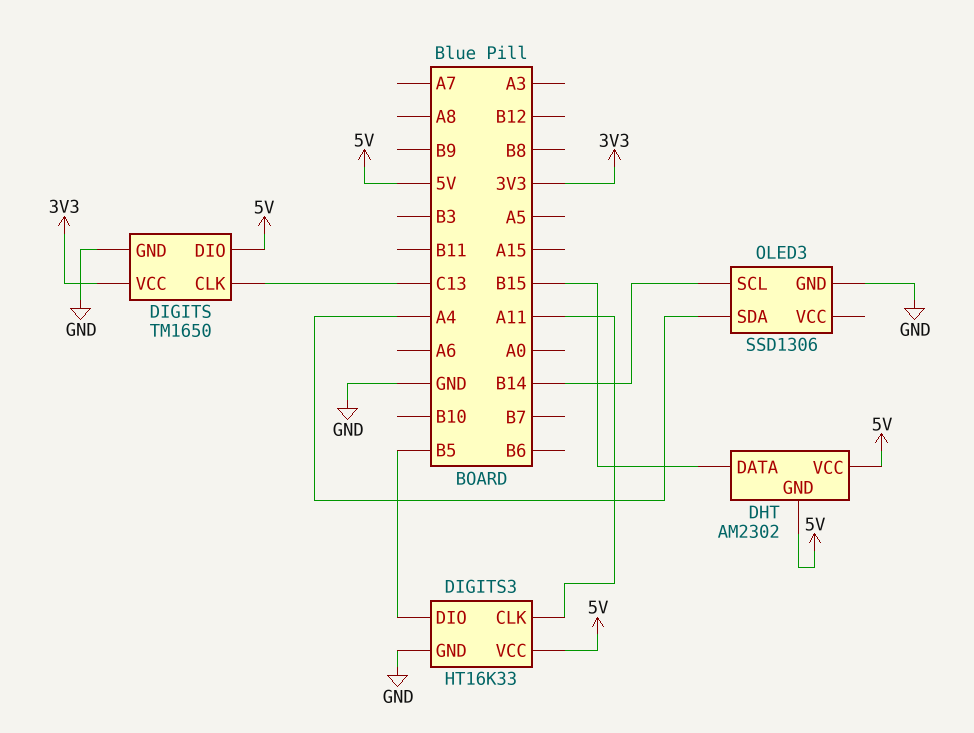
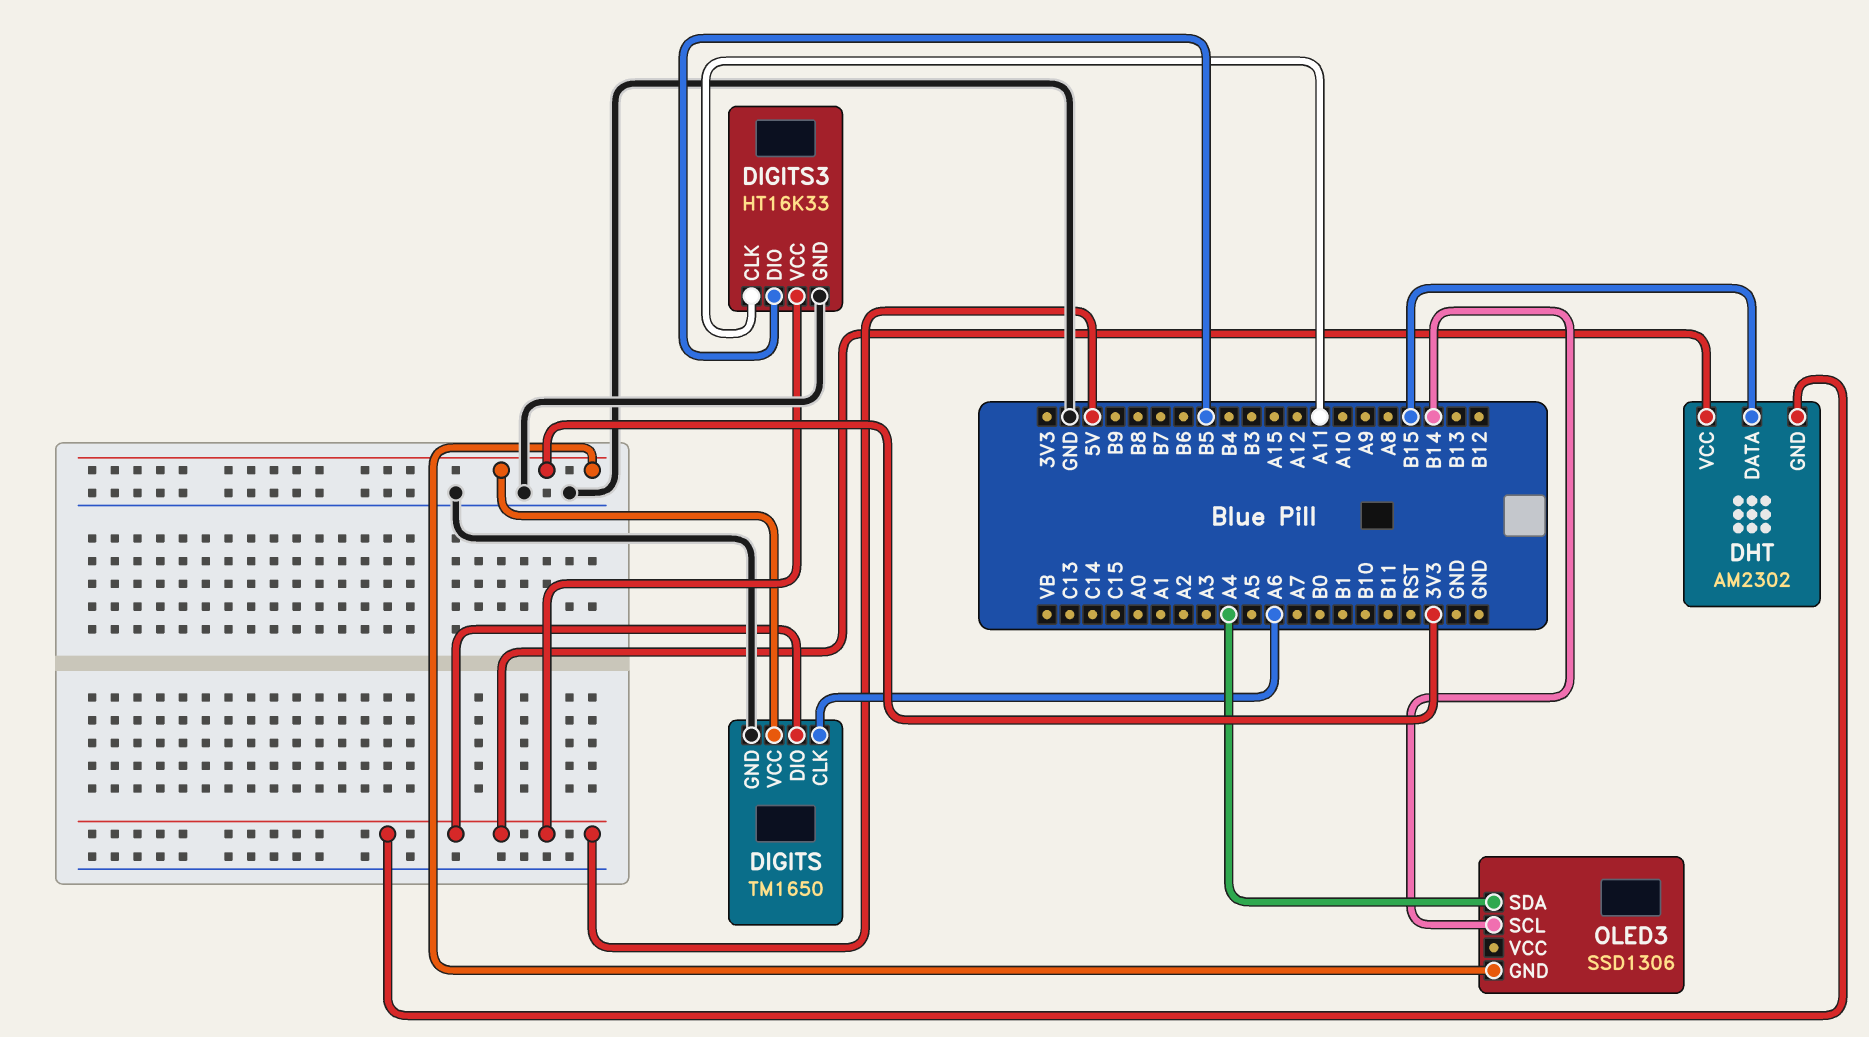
DIGITS pin CLK: C13 -> A6
OLED3 pin GND: GND -> 3V3

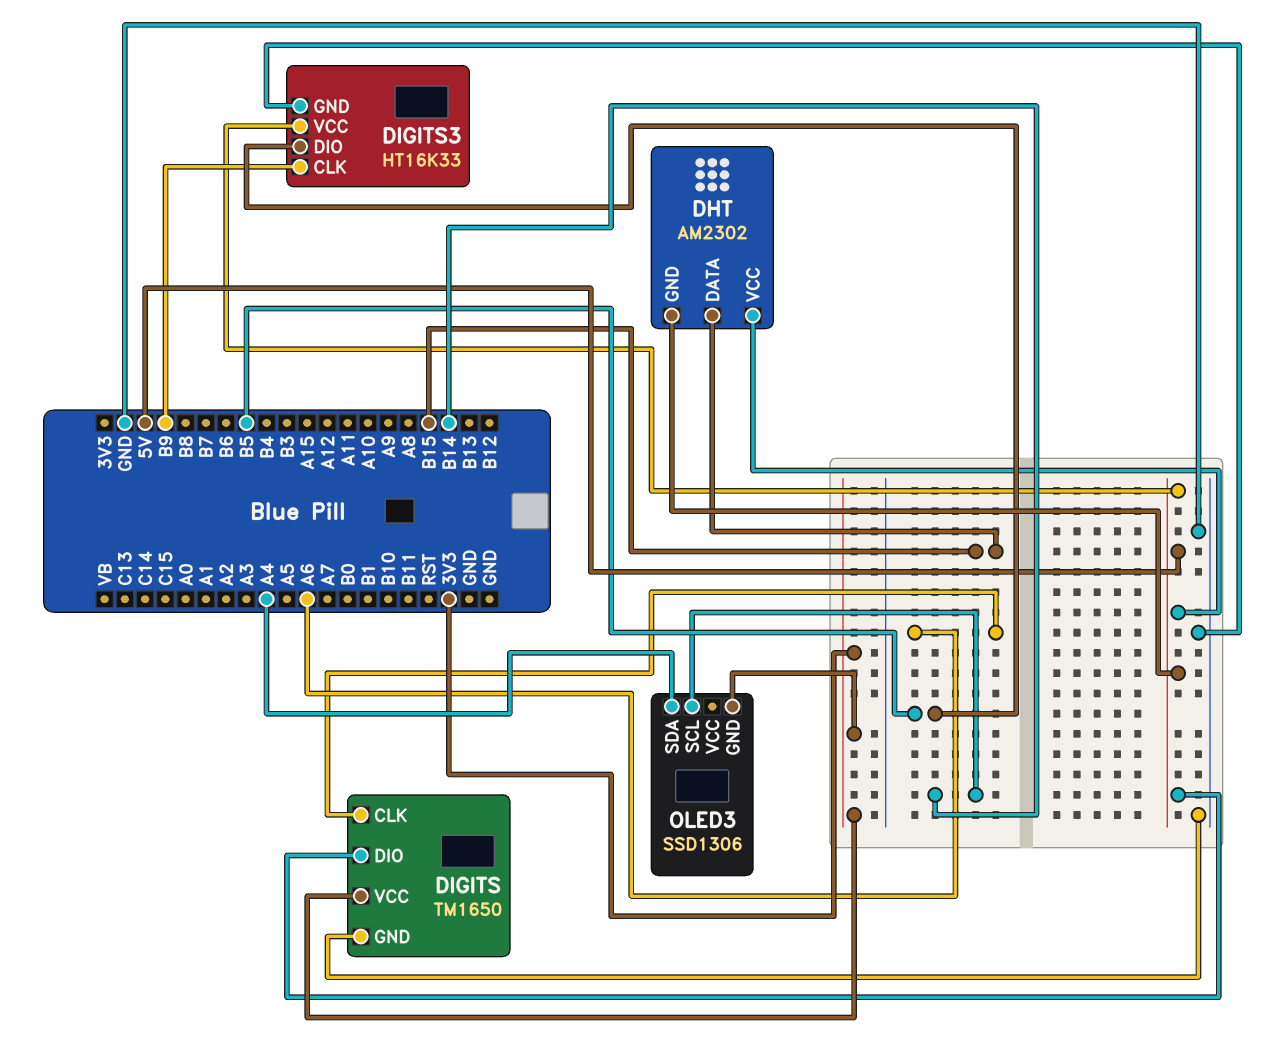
DIGITS3 pin CLK: A11 -> B9

